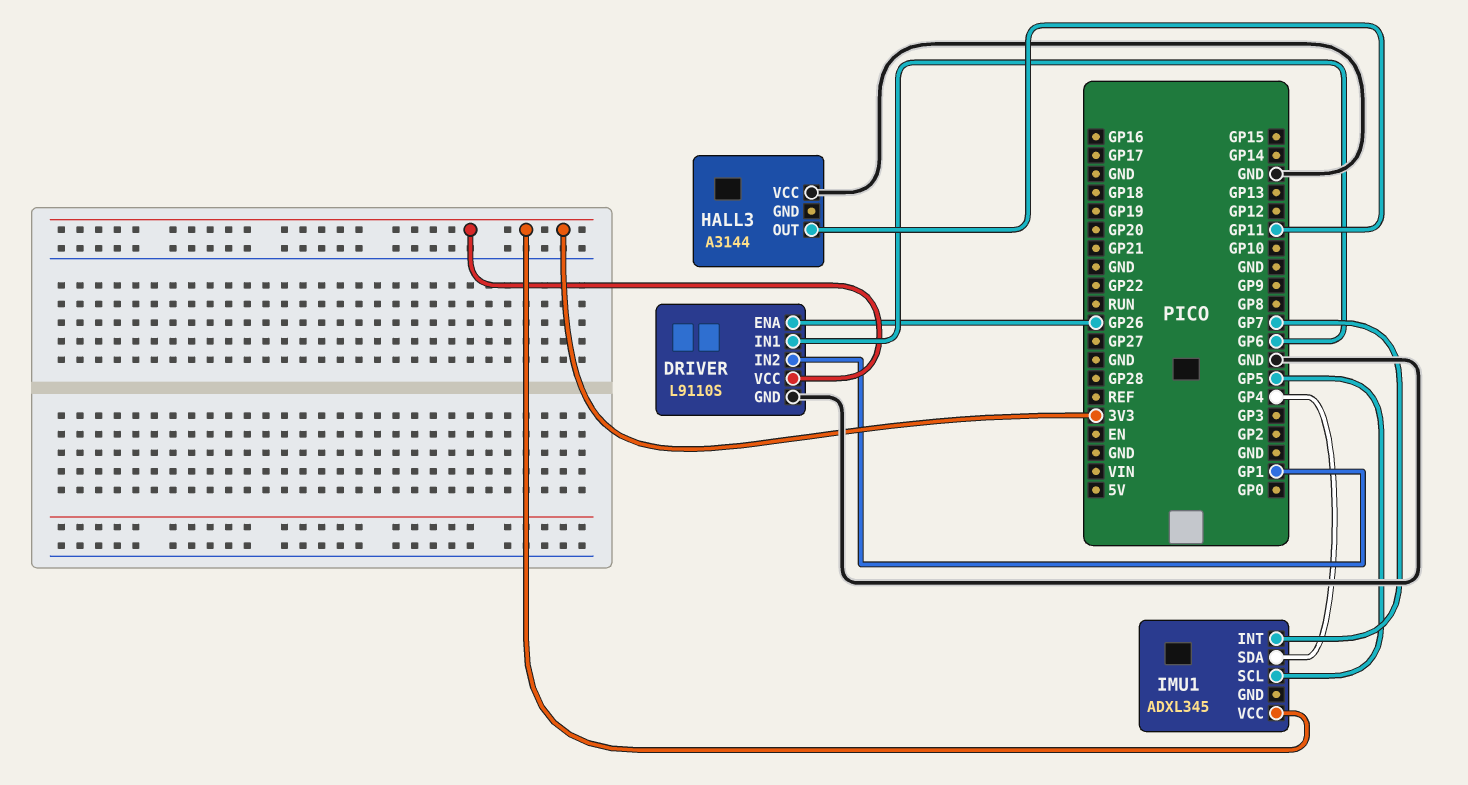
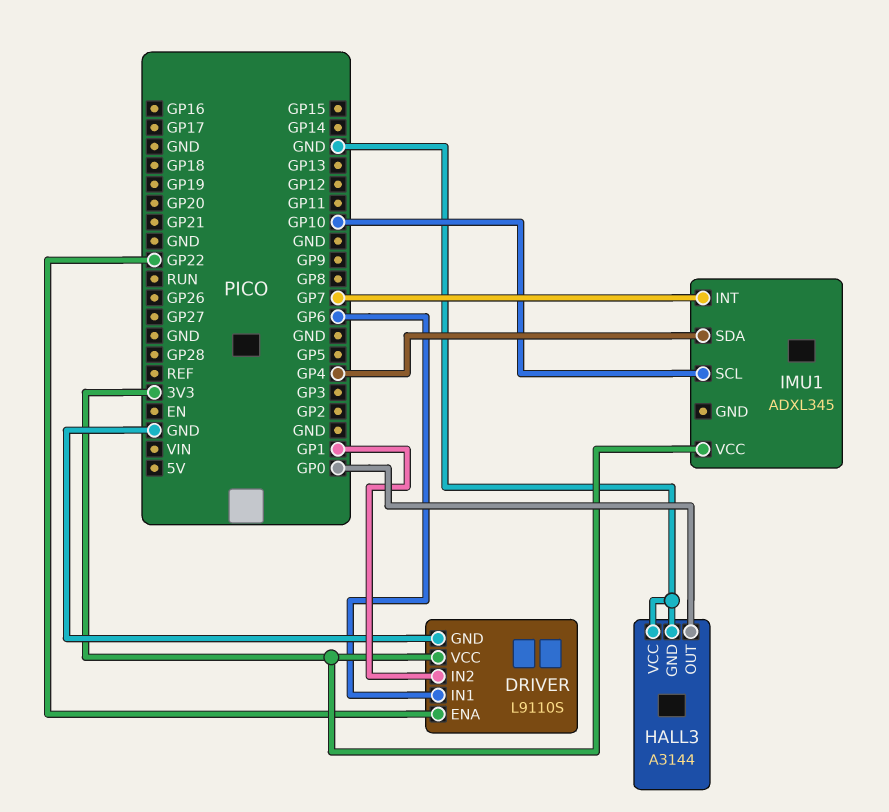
DRIVER pin ENA: GP26 -> GP22
HALL3 pin GND: none -> GND
HALL3 pin OUT: GP11 -> GP0
IMU1 pin SCL: GP5 -> GP10

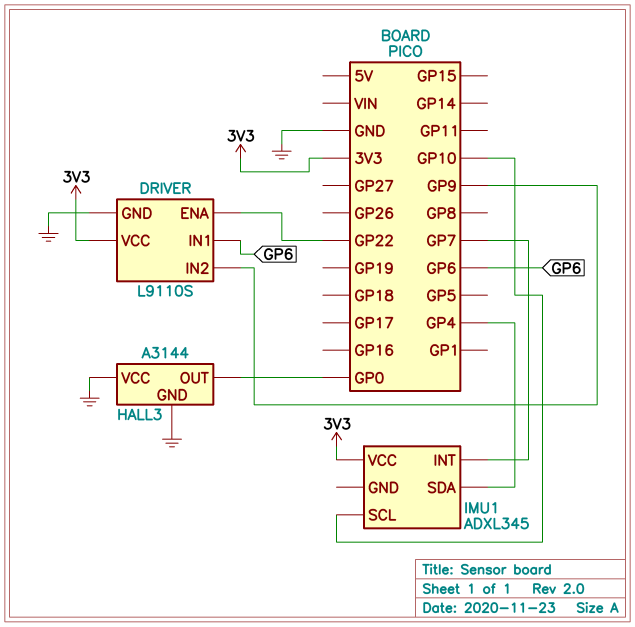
DRIVER pin IN2: GP1 -> GP9

